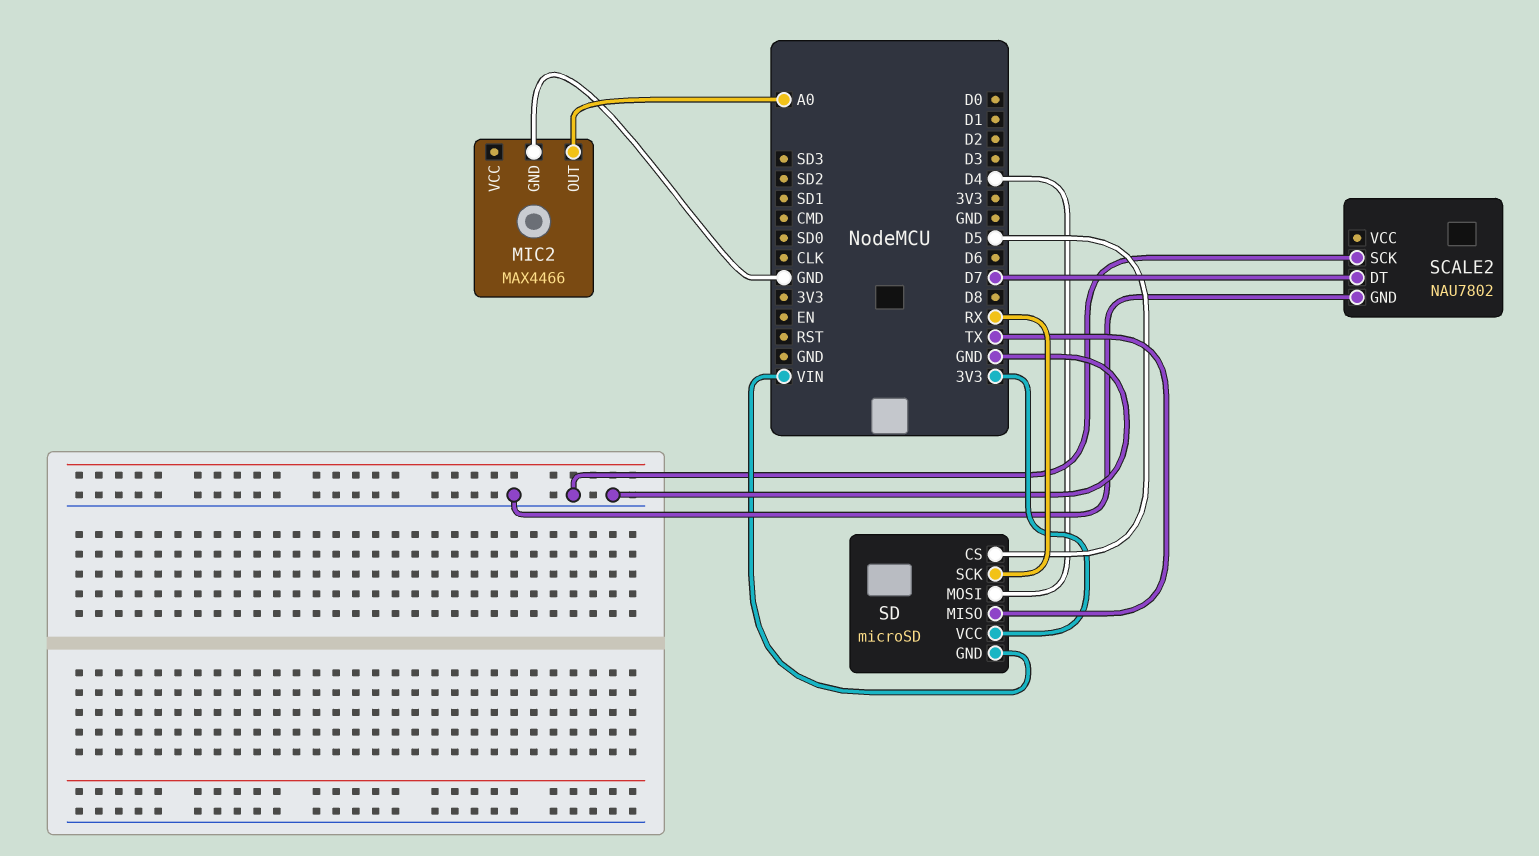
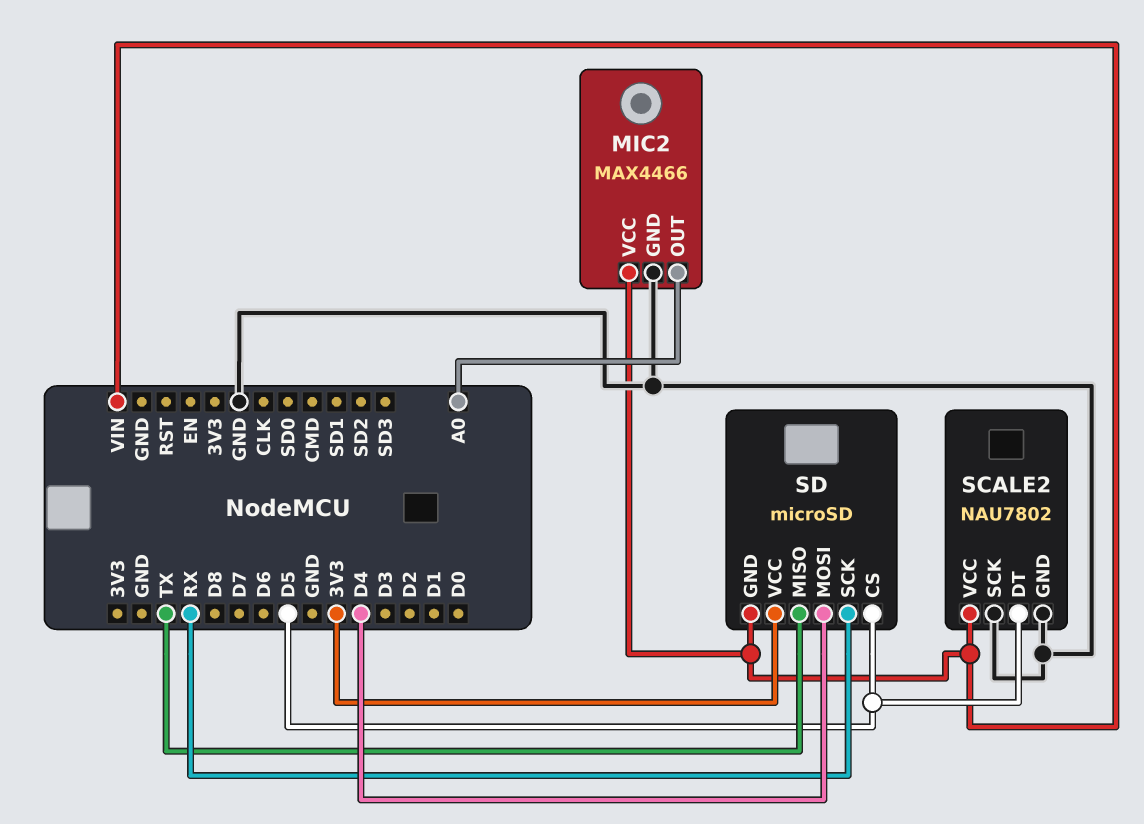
MIC2 pin VCC: none -> VIN
SCALE2 pin DT: D7 -> D5
SCALE2 pin VCC: none -> VIN

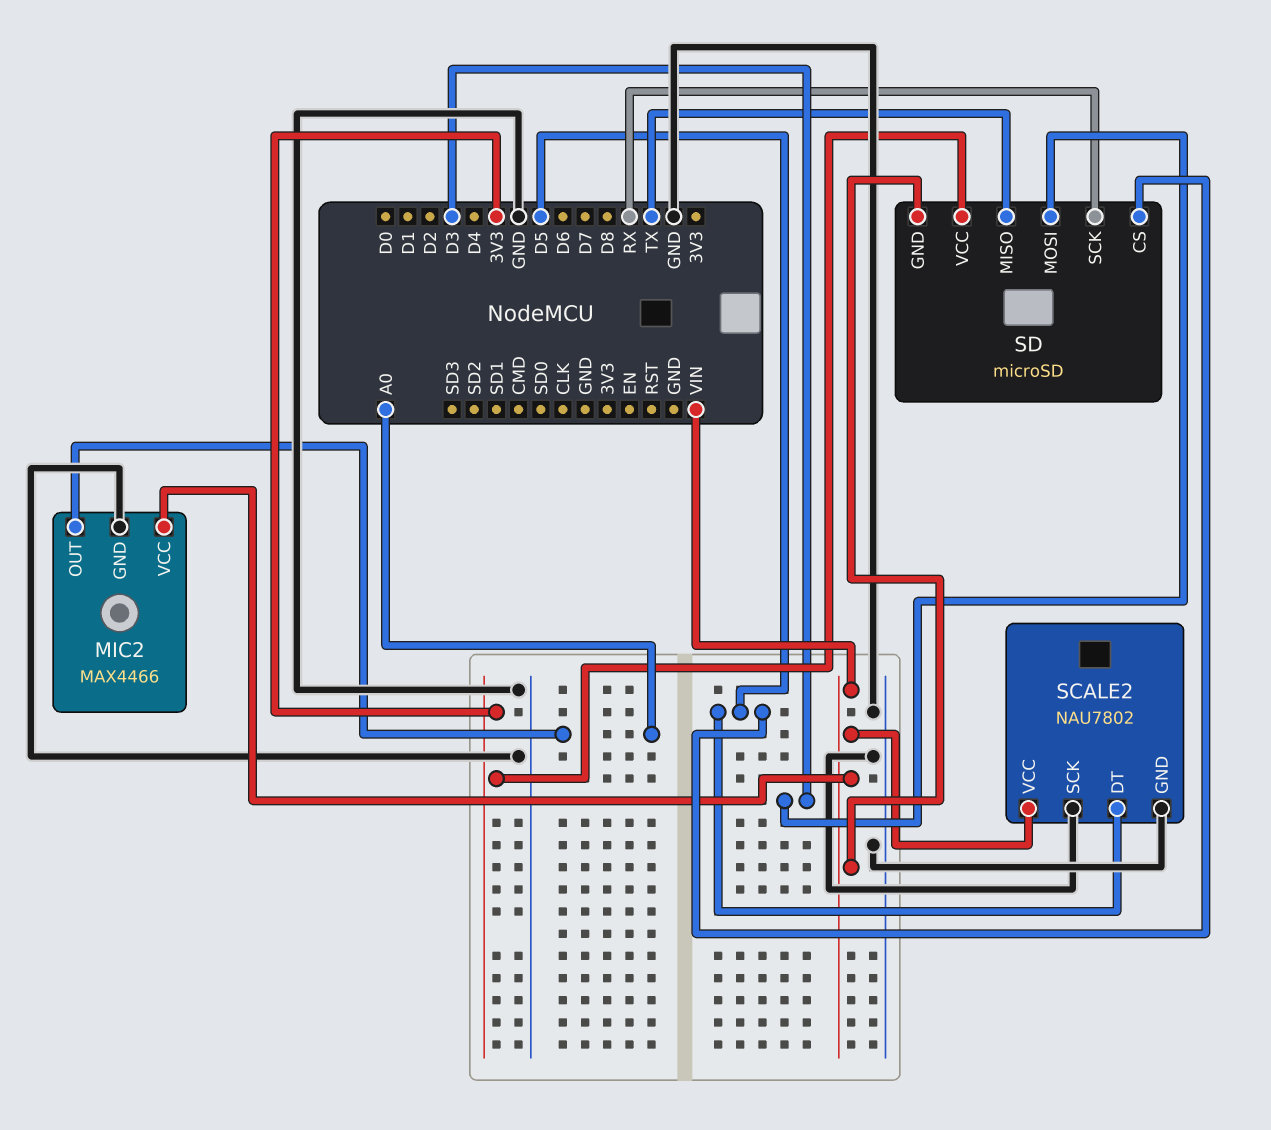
SD pin MOSI: D4 -> D3

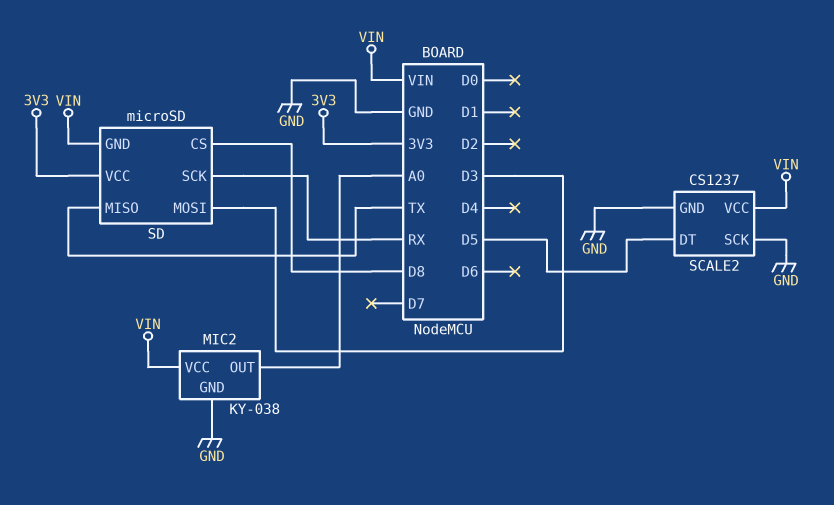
MIC2: MAX4466 -> KY-038
SCALE2: NAU7802 -> CS1237
SD pin CS: D5 -> D8

